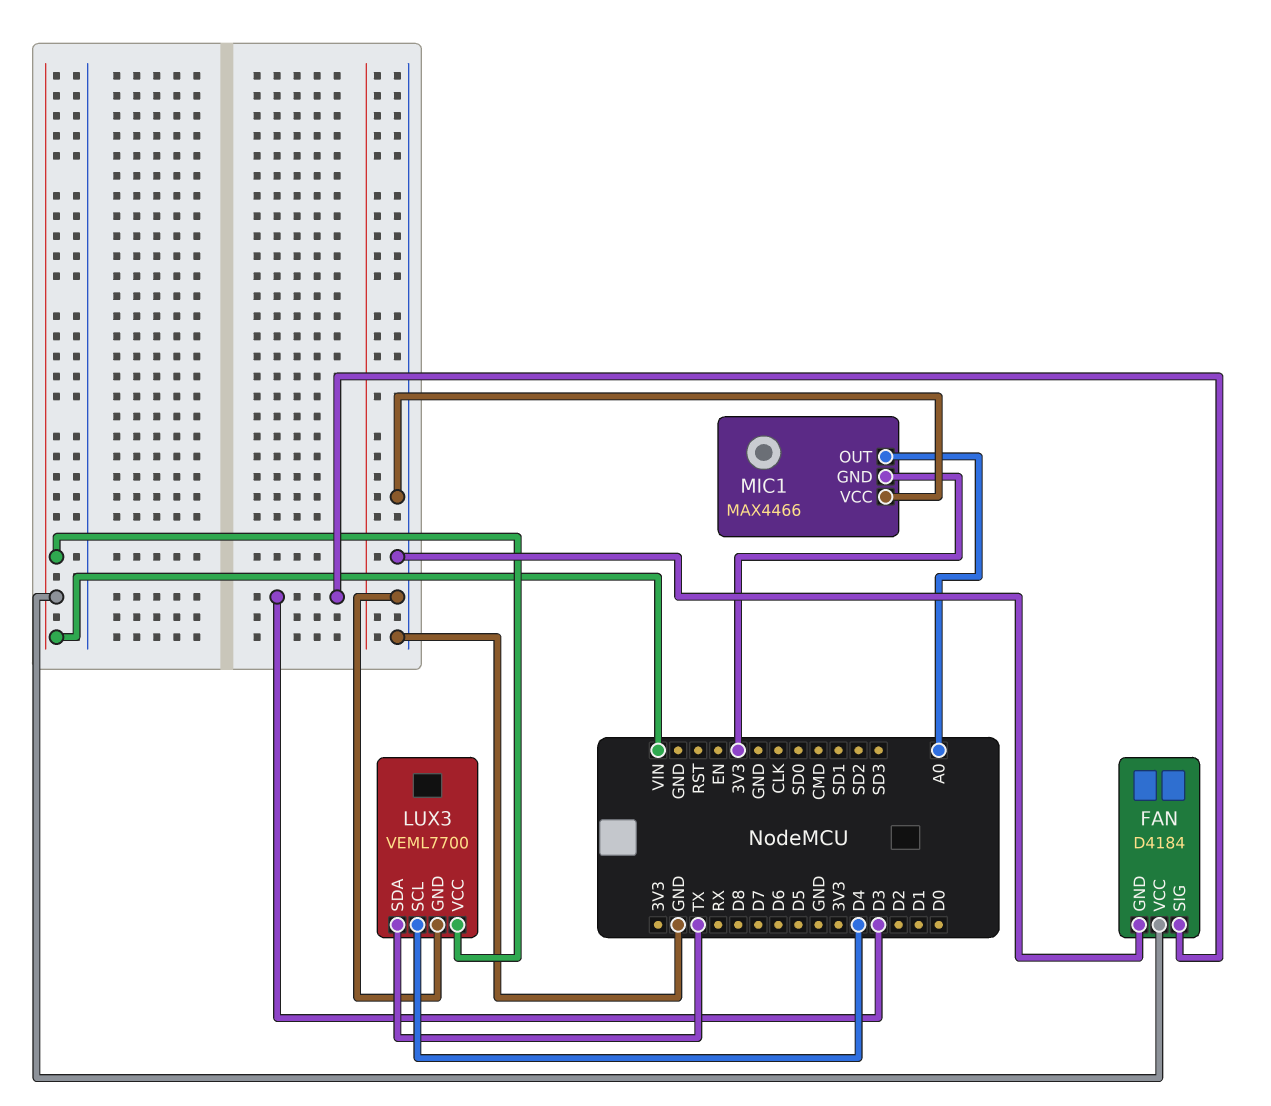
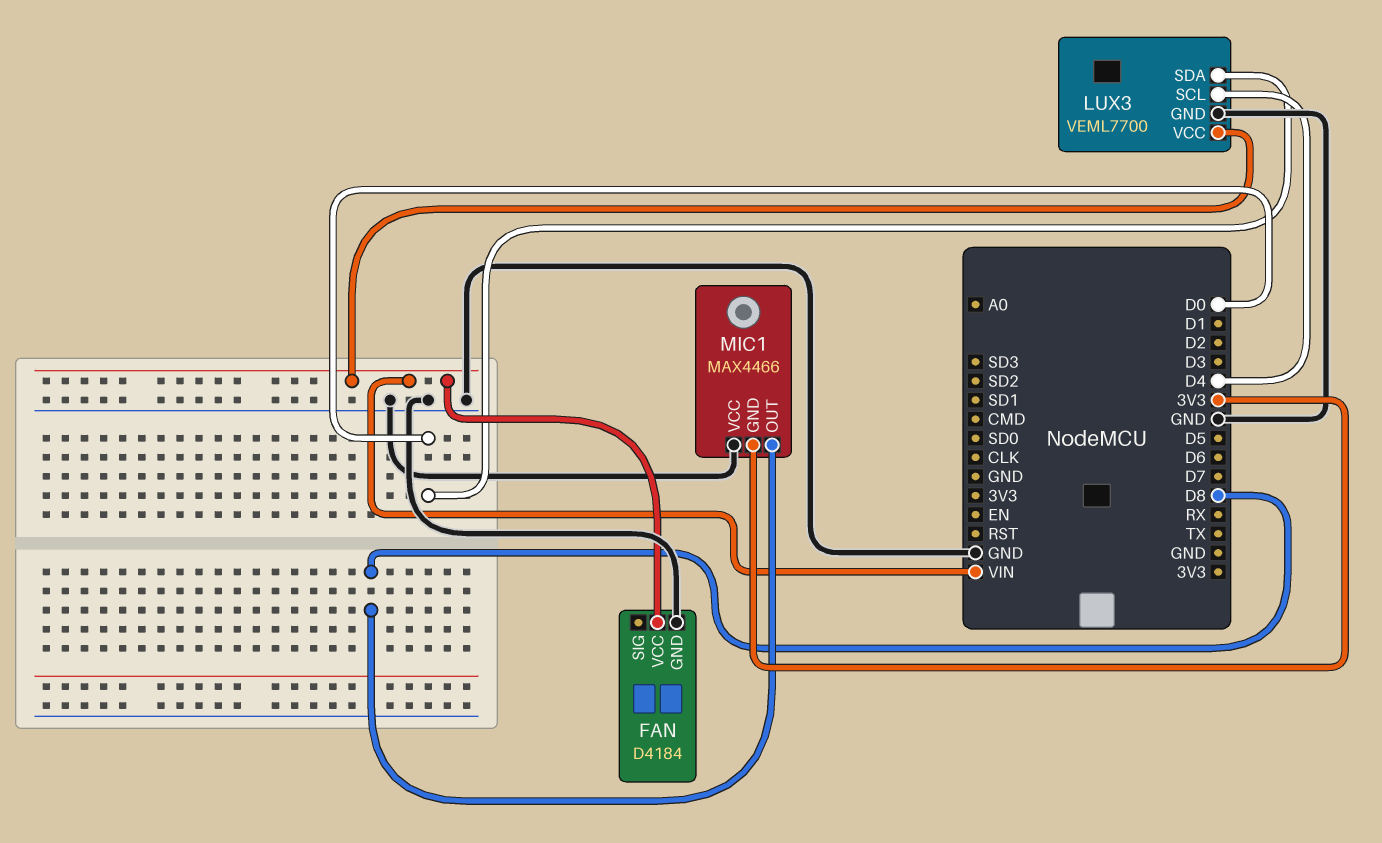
FAN pin SIG: D3 -> none
LUX3 pin SDA: TX -> D0
MIC1 pin OUT: A0 -> D8

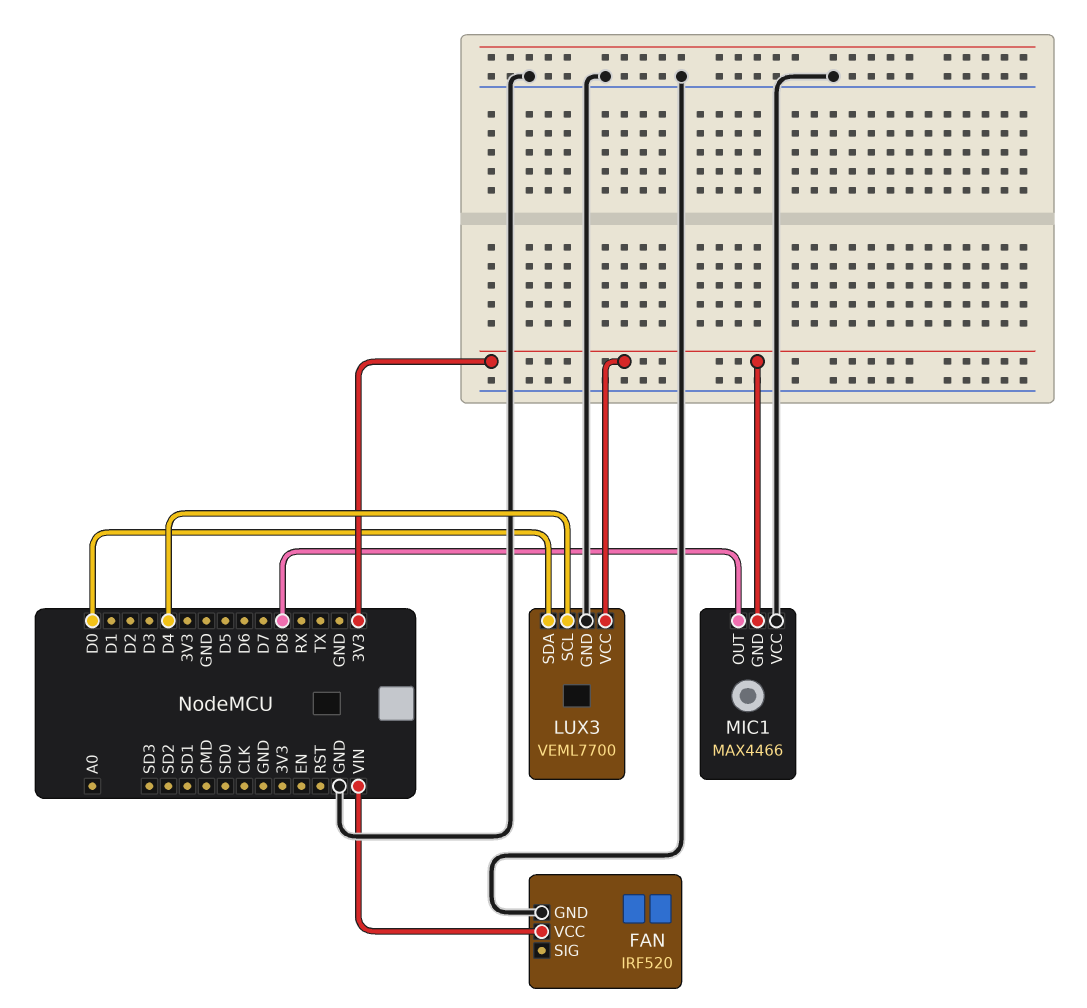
FAN: D4184 -> IRF520
LUX3 pin VCC: VIN -> 3V3

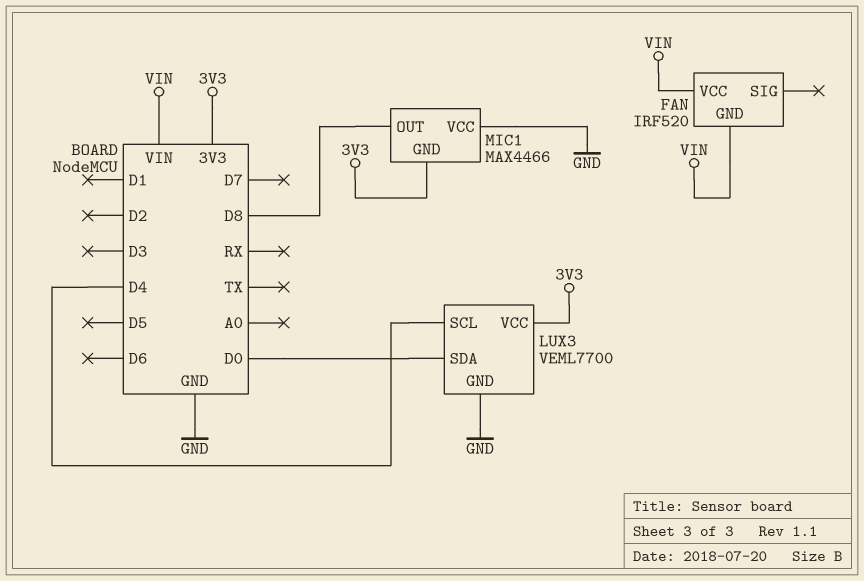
FAN pin GND: GND -> VIN

